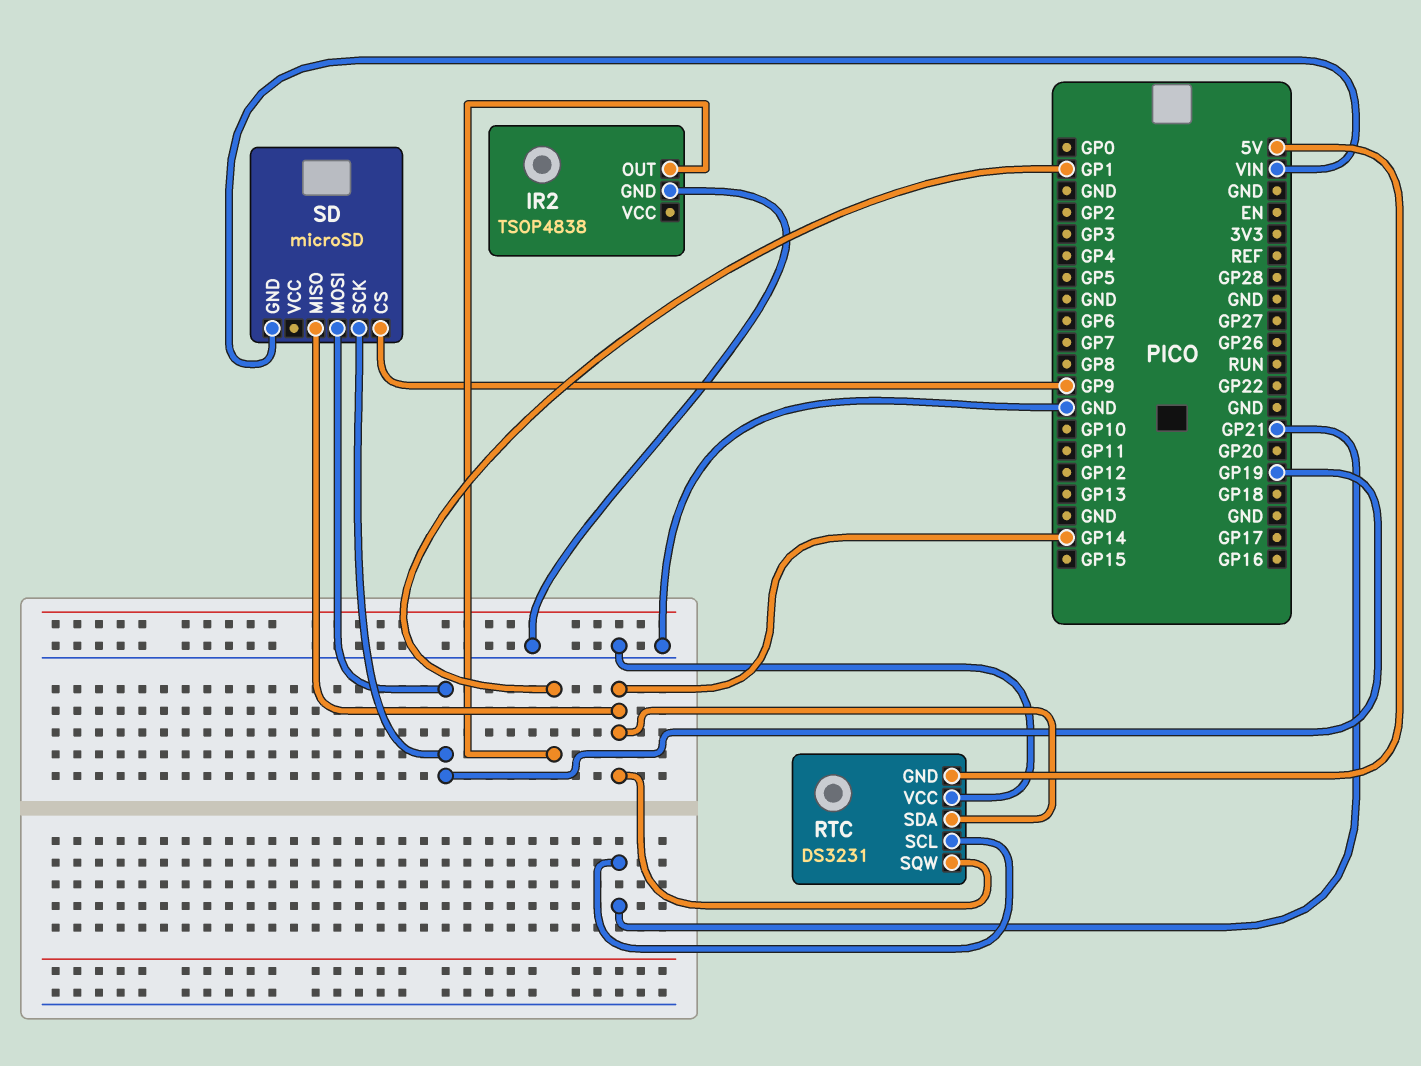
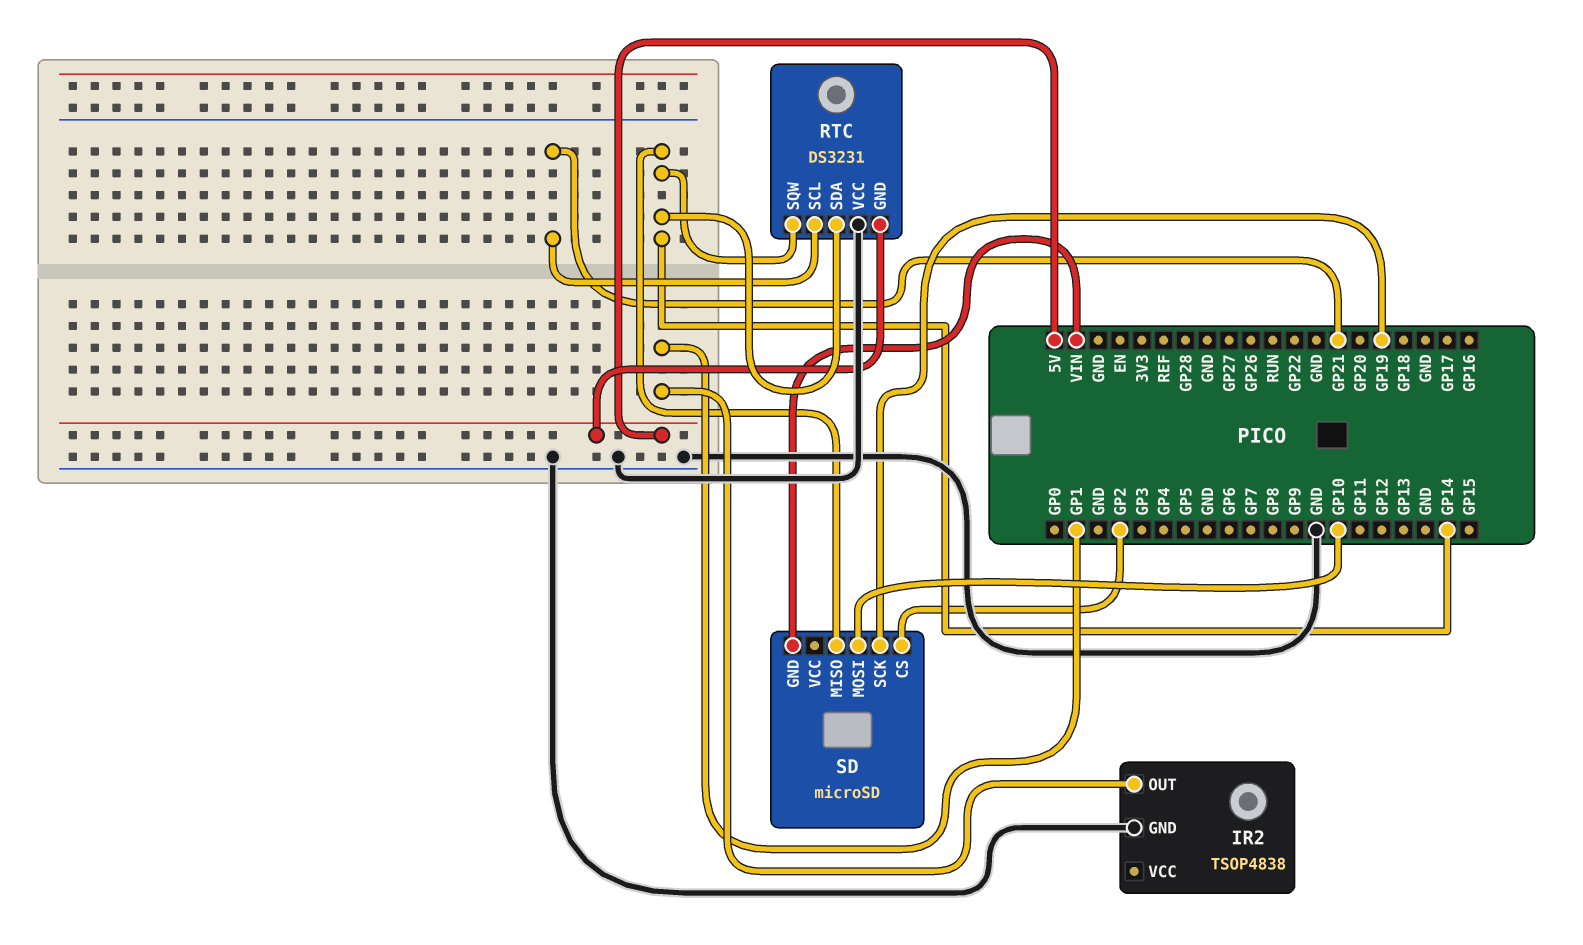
SD pin CS: GP9 -> GP2
SD pin MOSI: GP19 -> GP10

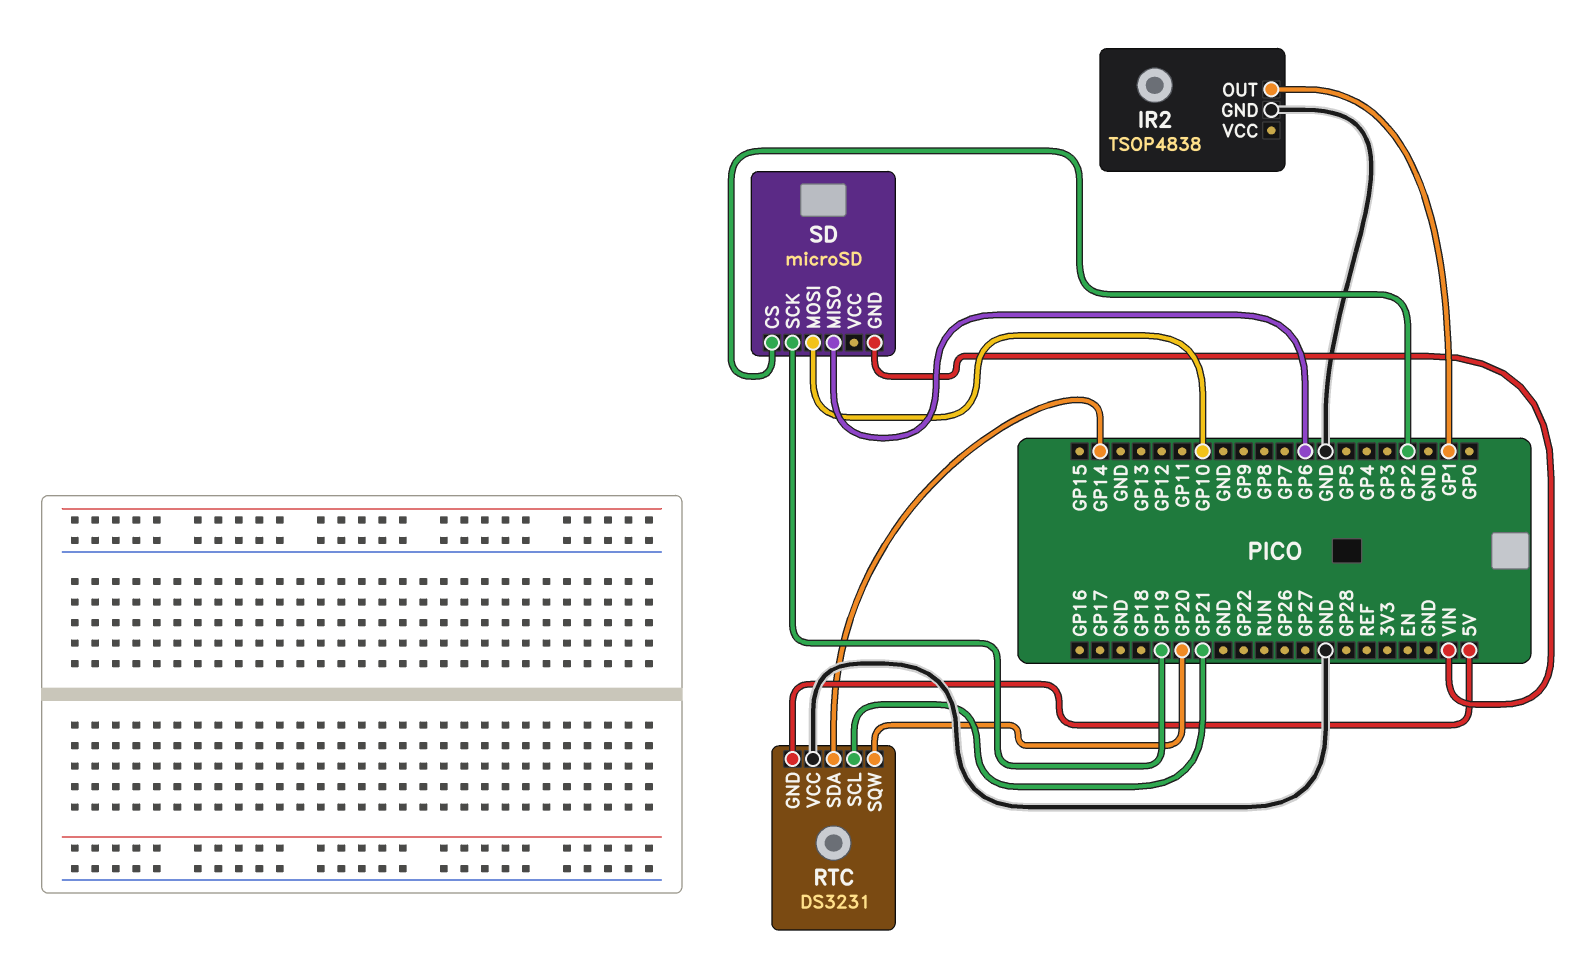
RTC pin SQW: GP14 -> GP20
SD pin MISO: GP14 -> GP6

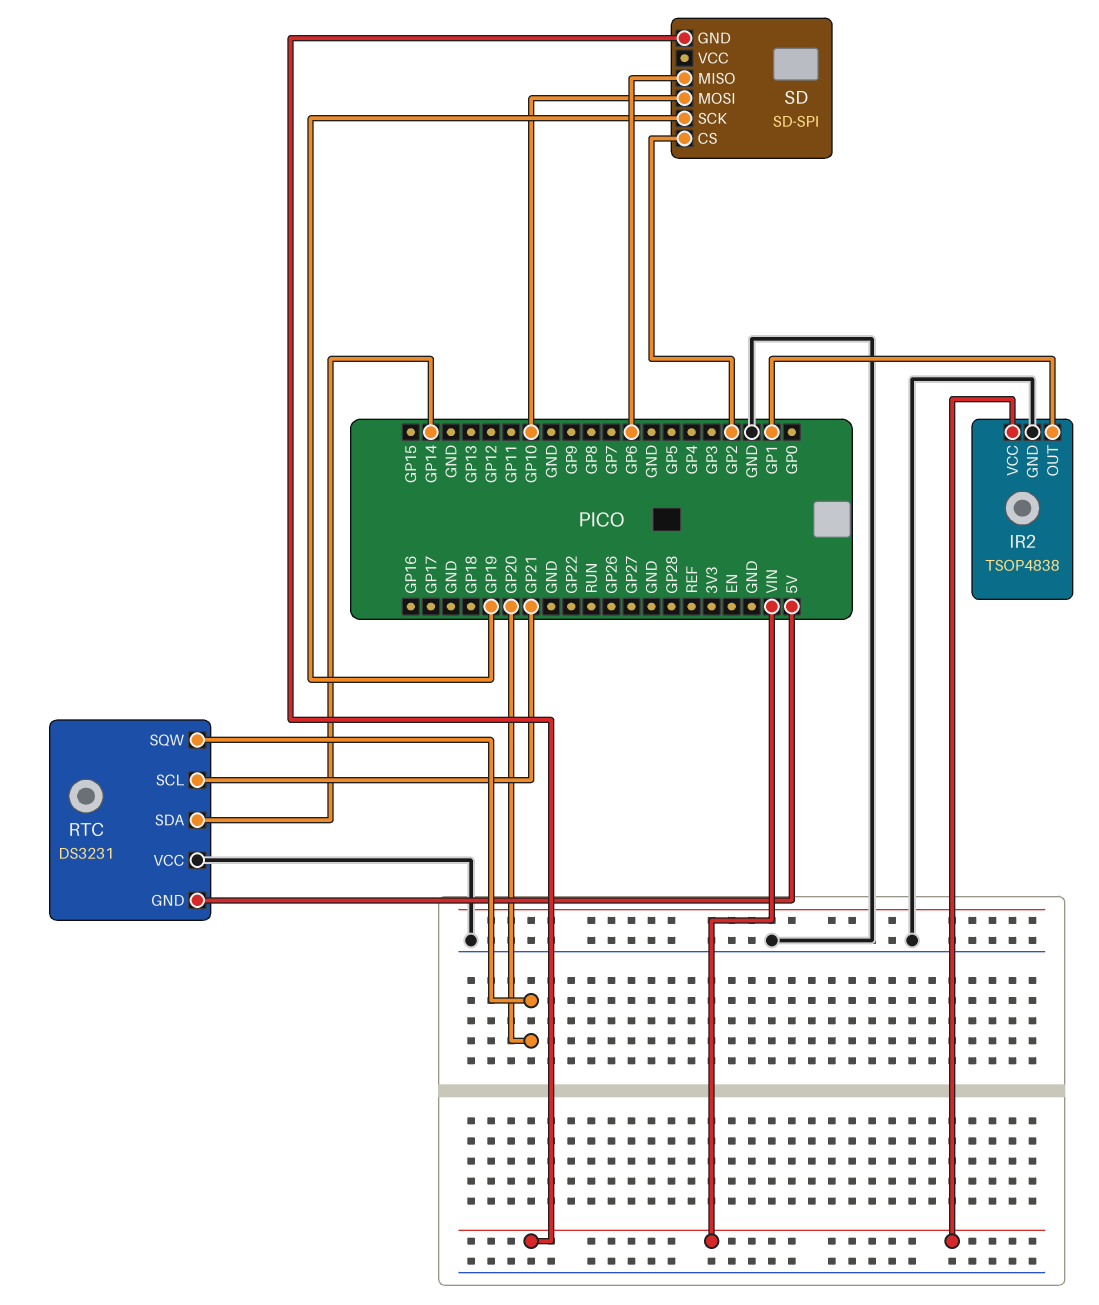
IR2 pin VCC: none -> VIN
SD: microSD -> SD-SPI

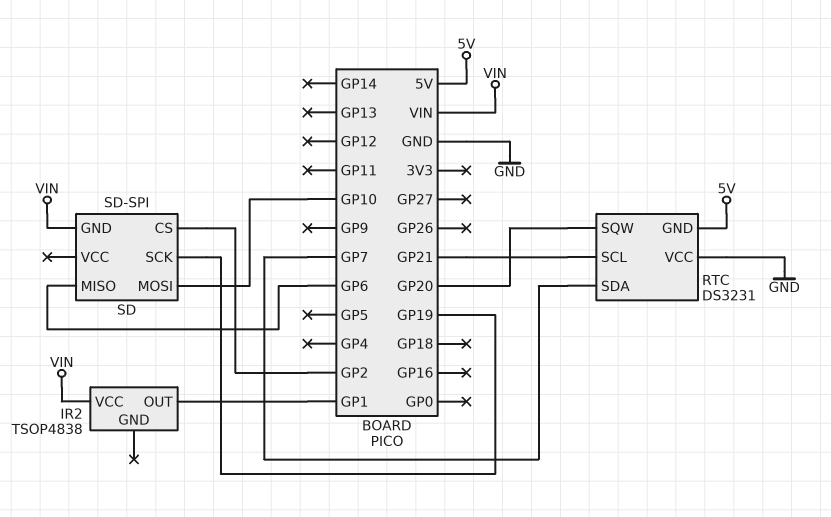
IR2 pin GND: GND -> none
RTC pin SDA: GP14 -> GP7

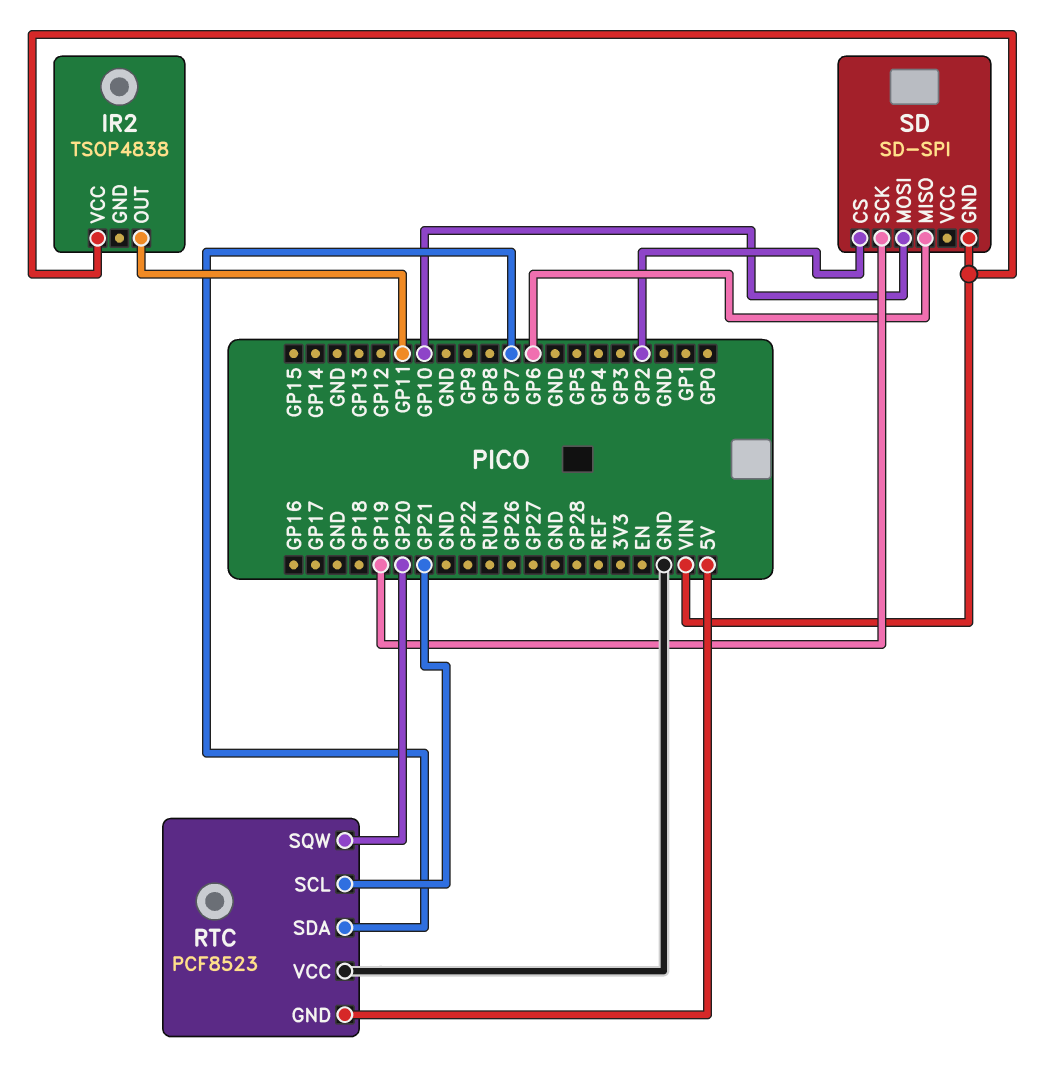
IR2 pin OUT: GP1 -> GP11
RTC: DS3231 -> PCF8523

